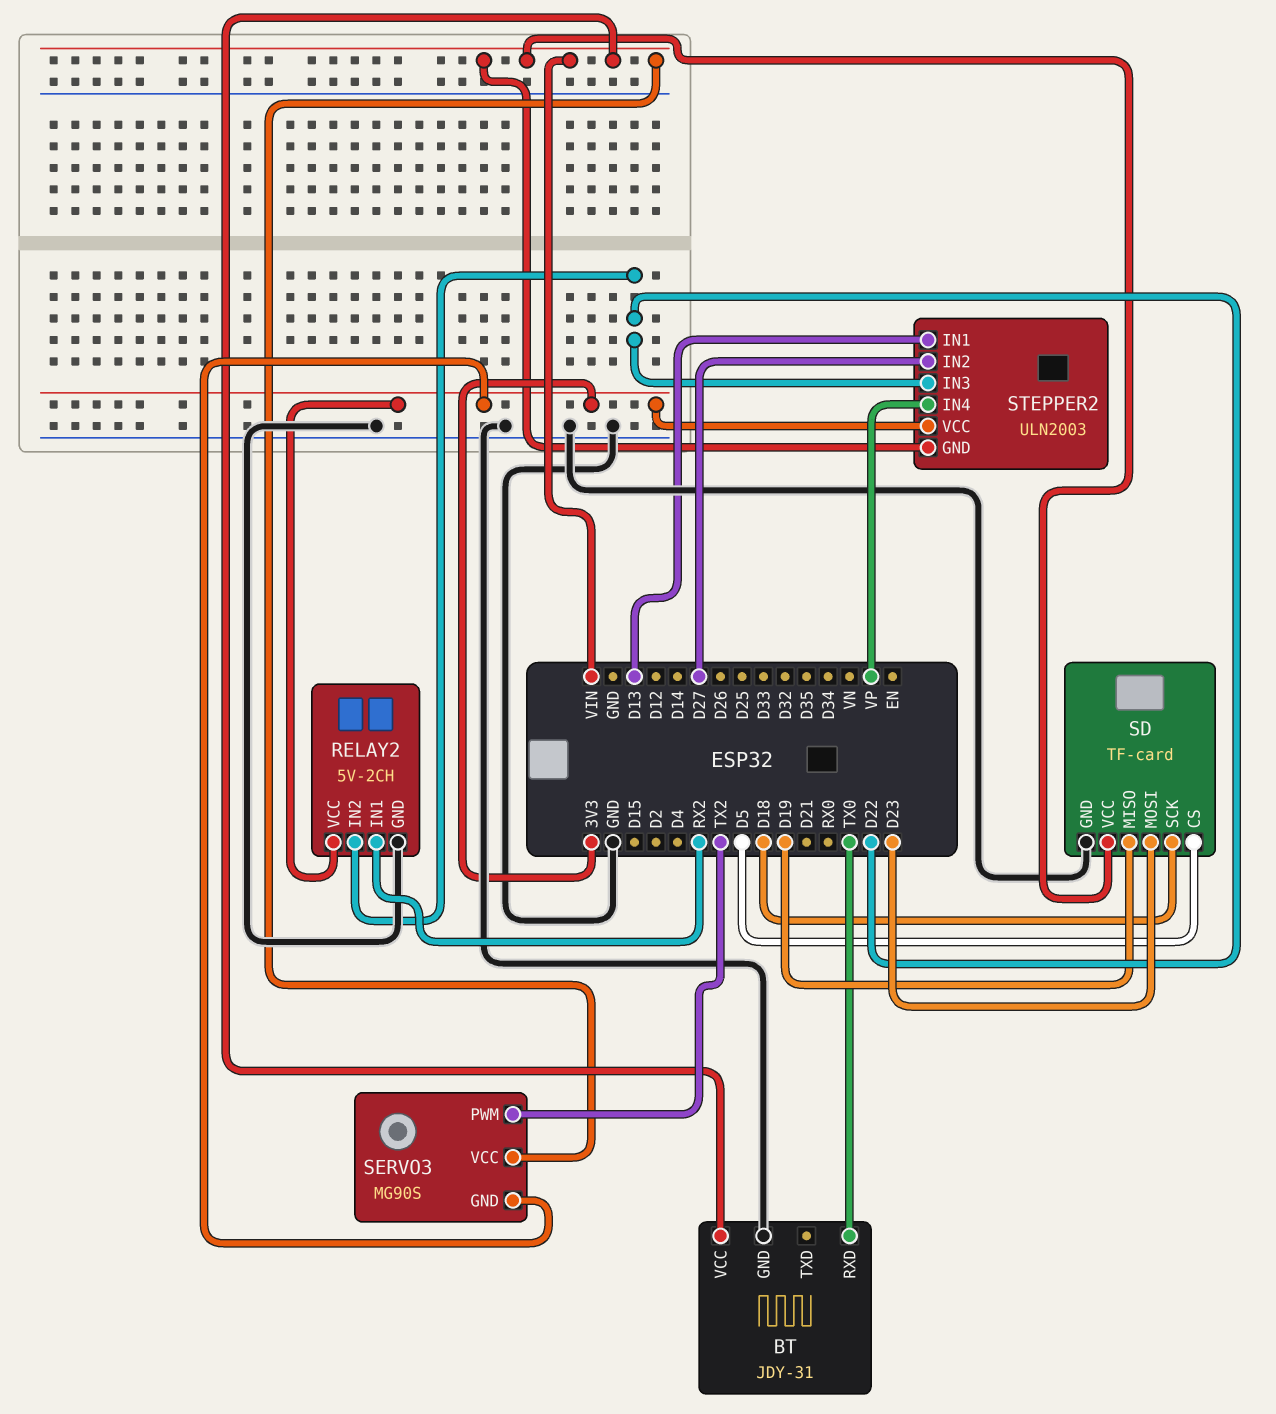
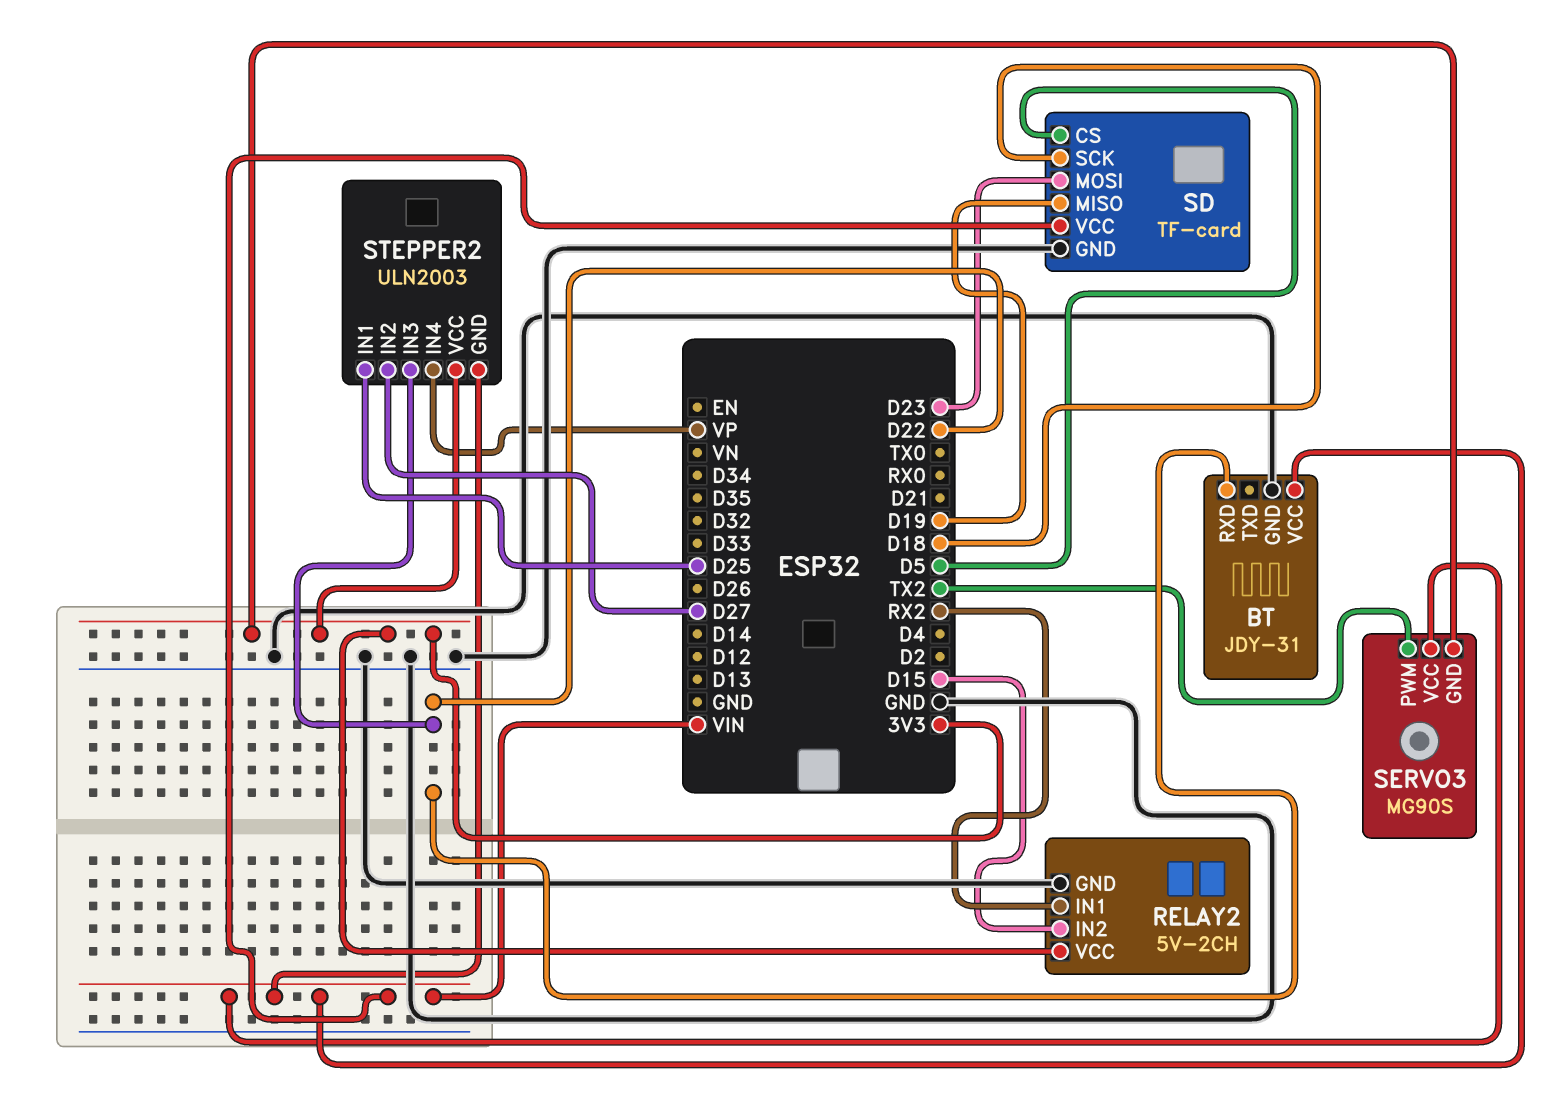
BT pin RXD: TX0 -> D22
RELAY2 pin IN2: D22 -> D15
STEPPER2 pin IN1: D13 -> D25

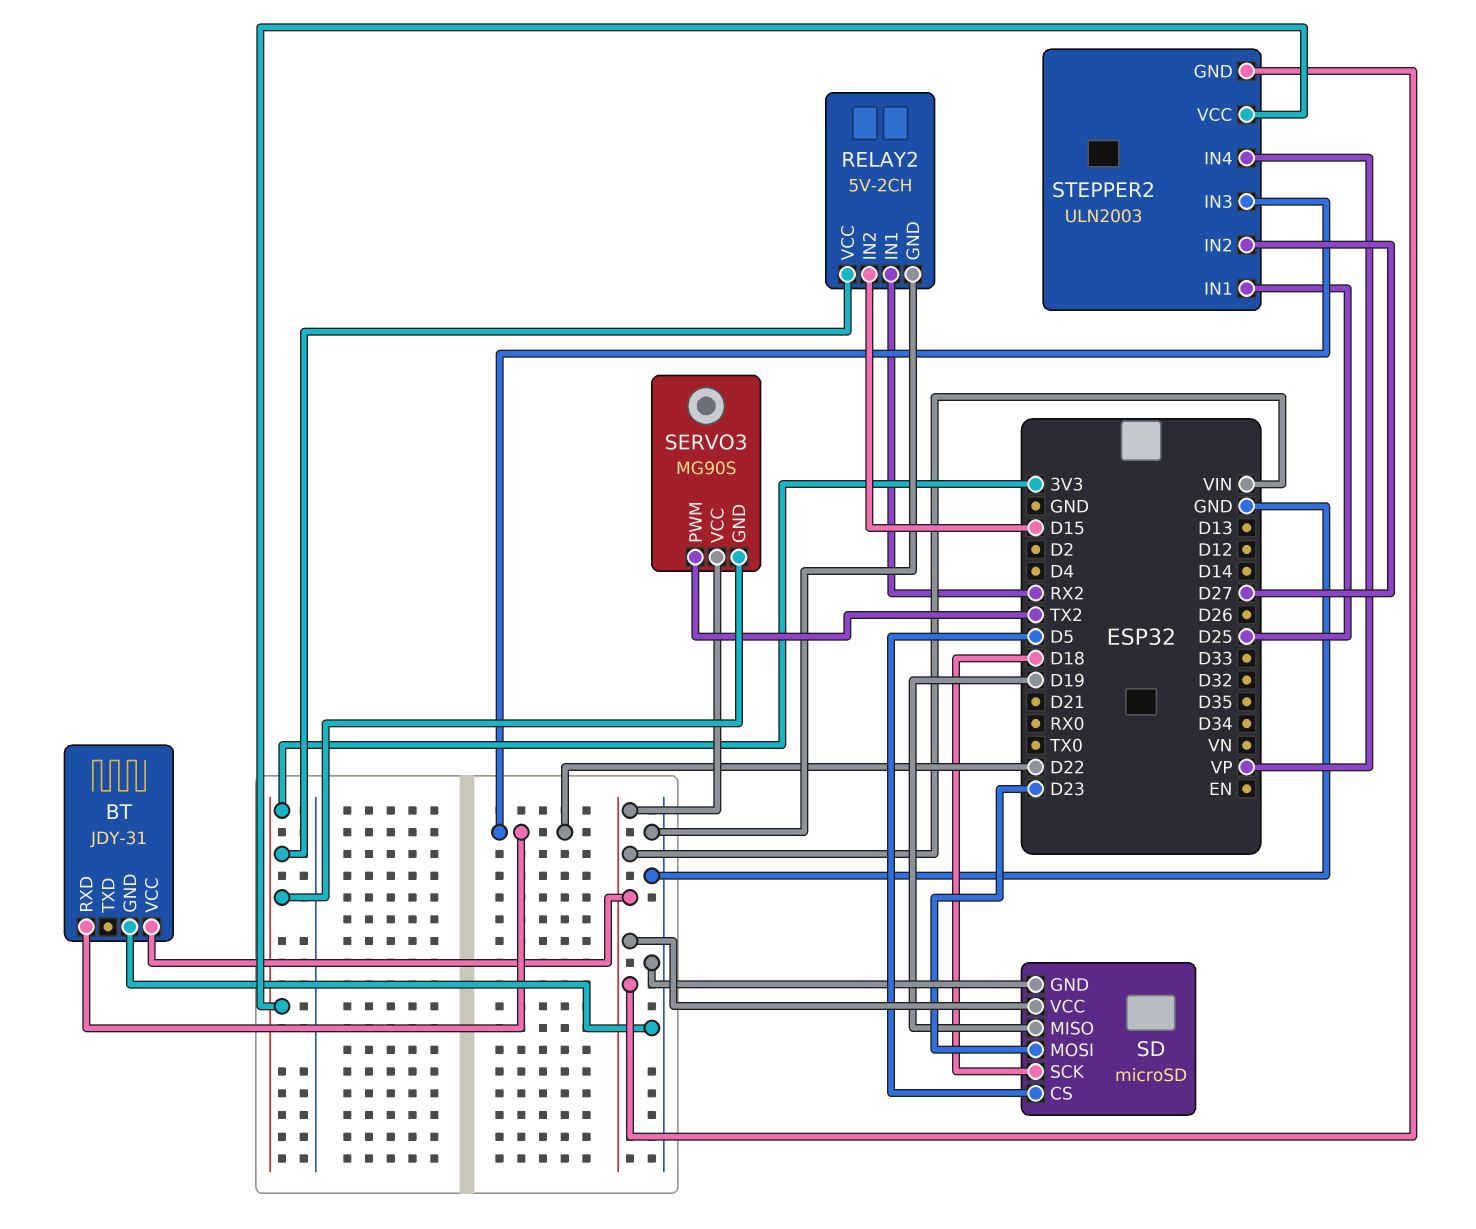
SD: TF-card -> microSD

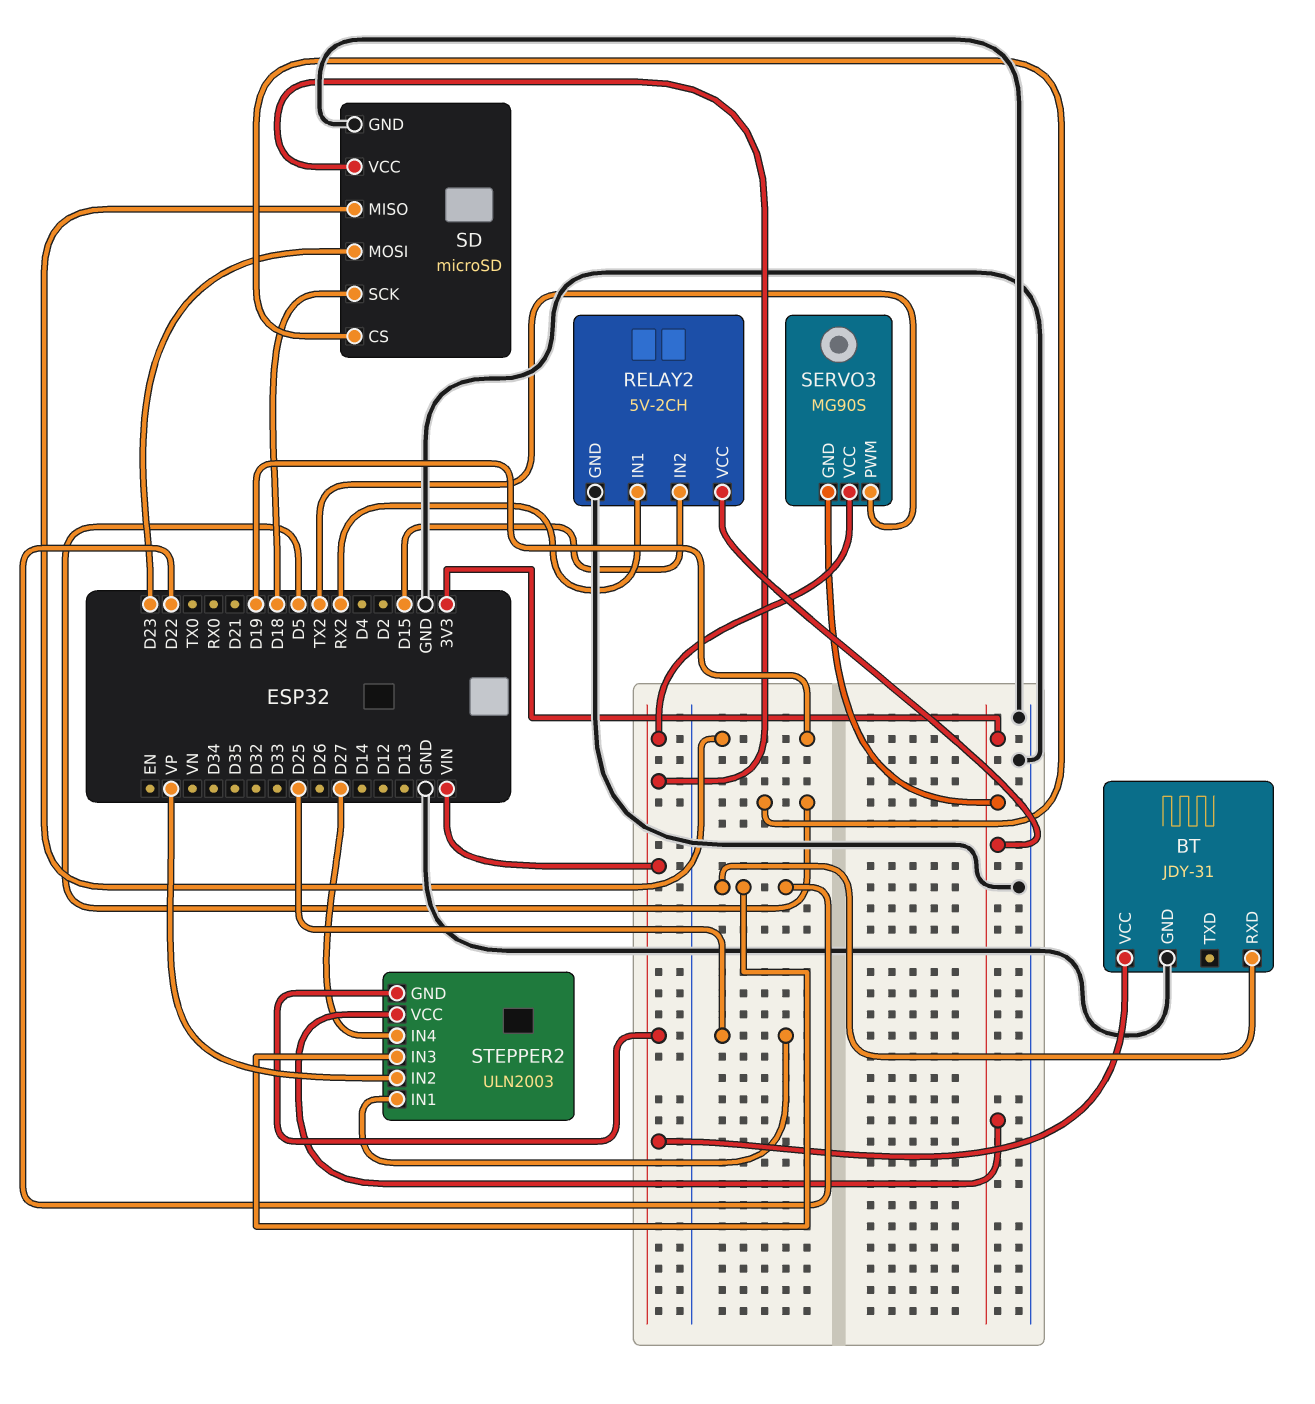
STEPPER2 pin IN2: D27 -> VP
STEPPER2 pin IN4: VP -> D27

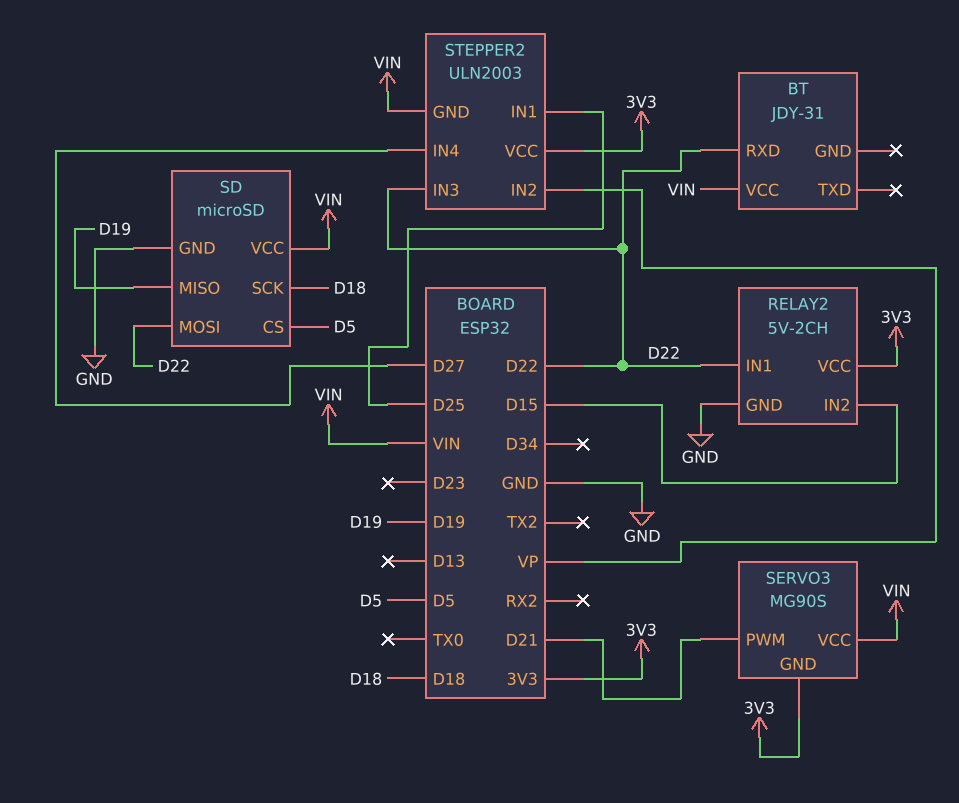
BT pin GND: GND -> none
RELAY2 pin IN1: RX2 -> D22
SD pin MOSI: D23 -> D22
SERVO3 pin PWM: TX2 -> D21

